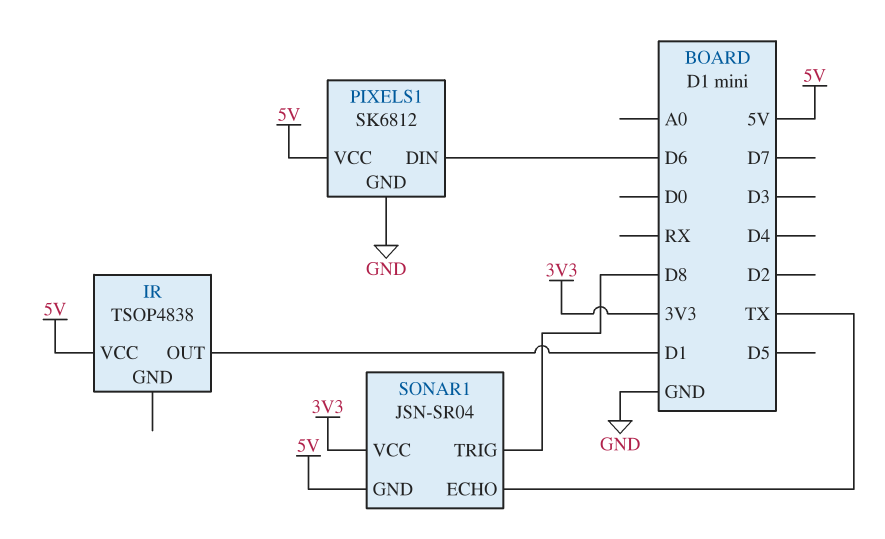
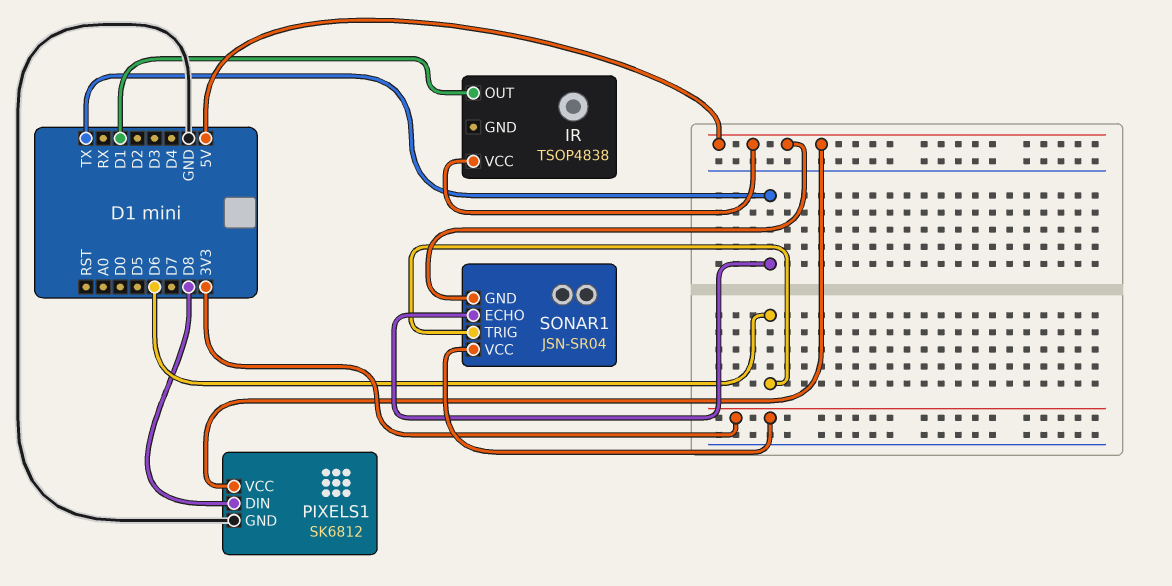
PIXELS1 pin DIN: D6 -> D8
SONAR1 pin TRIG: D8 -> D6

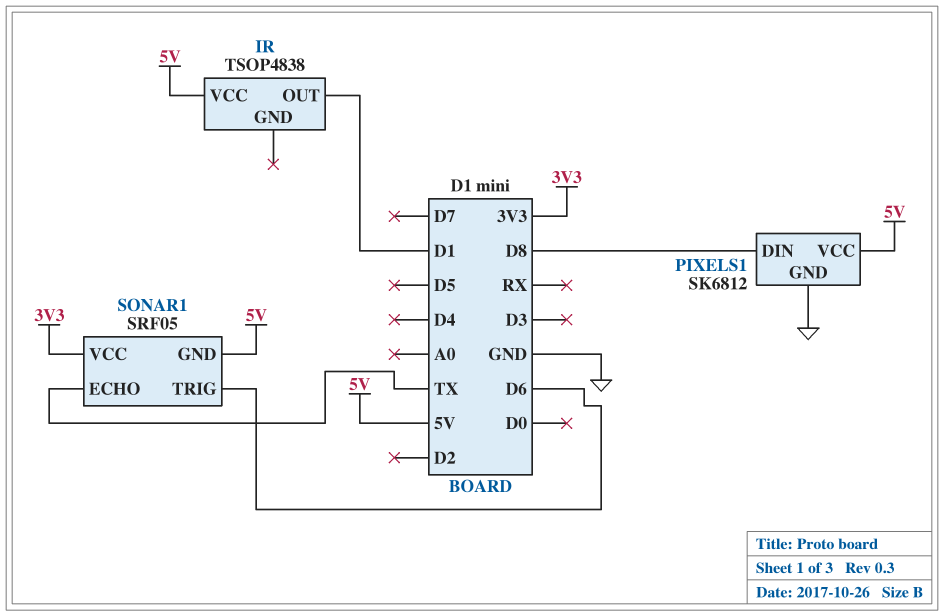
SONAR1: JSN-SR04 -> SRF05

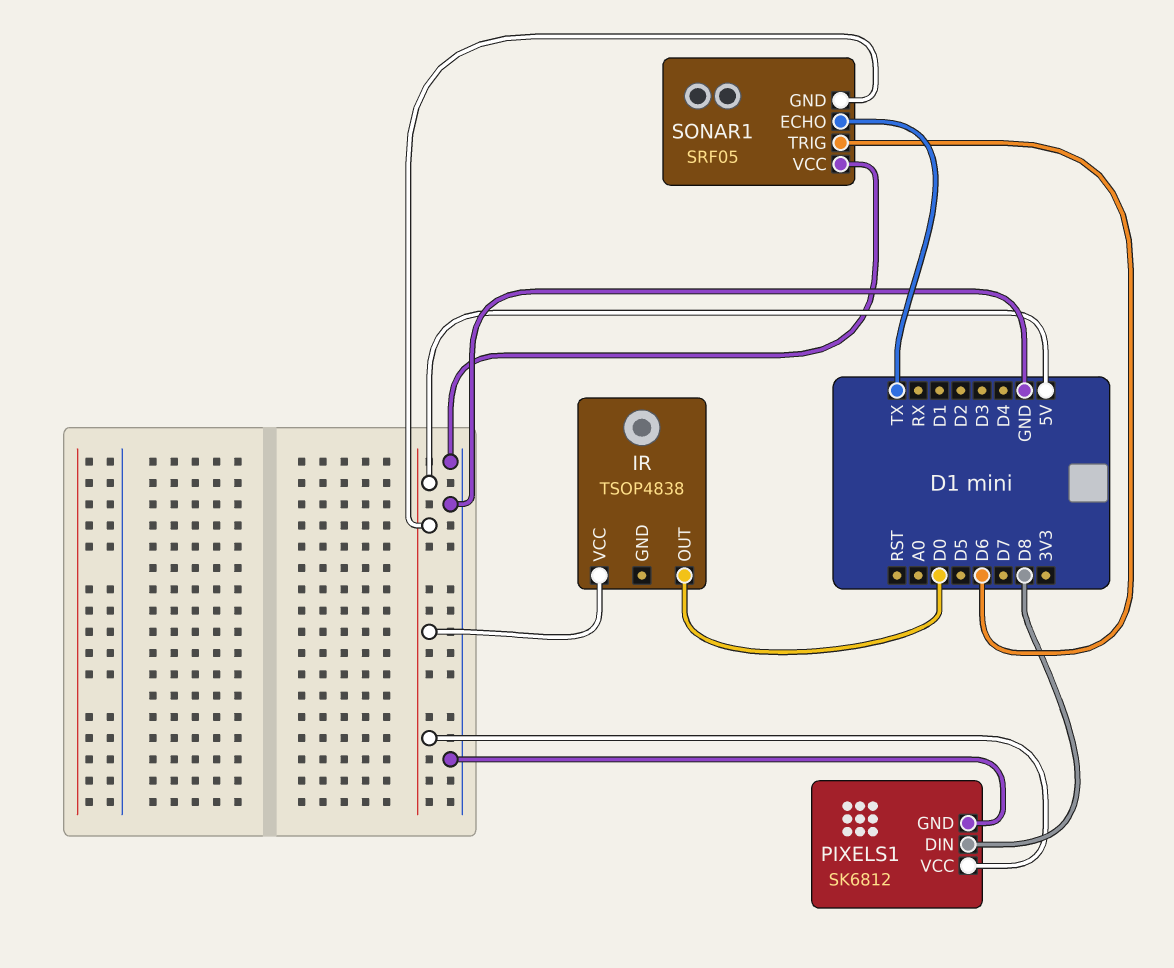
IR pin OUT: D1 -> D0
SONAR1 pin VCC: 3V3 -> GND

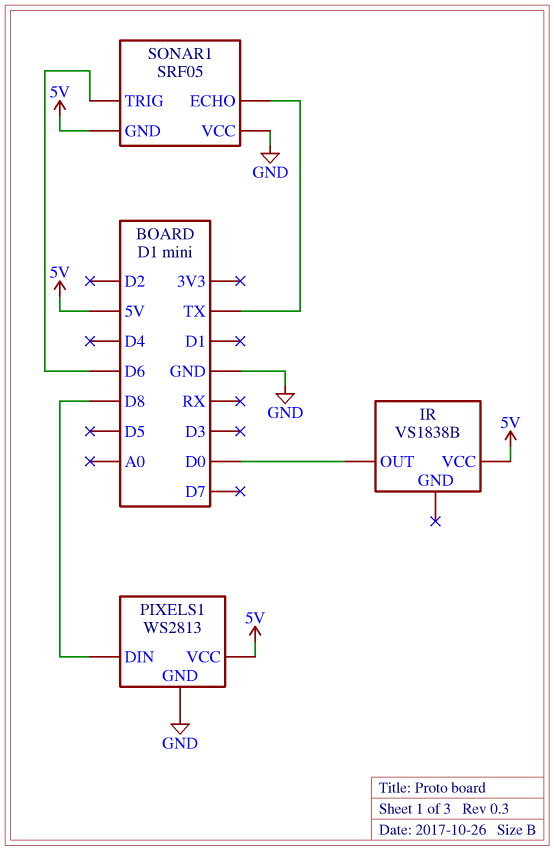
IR: TSOP4838 -> VS1838B
PIXELS1: SK6812 -> WS2813

